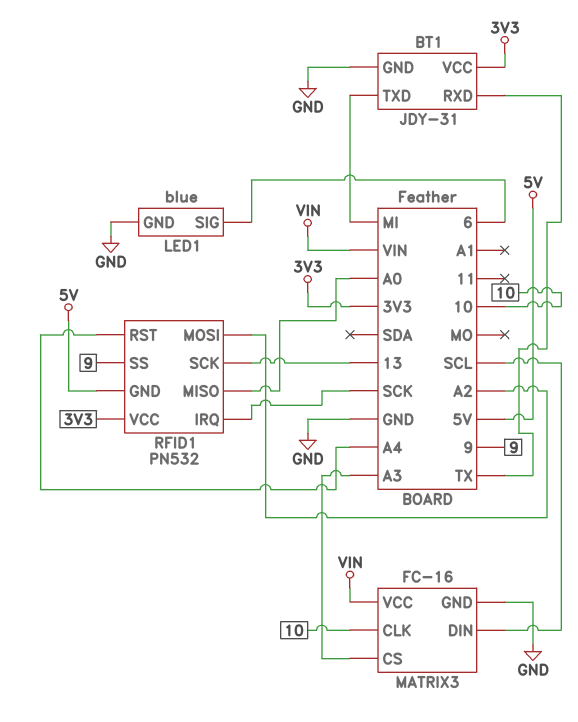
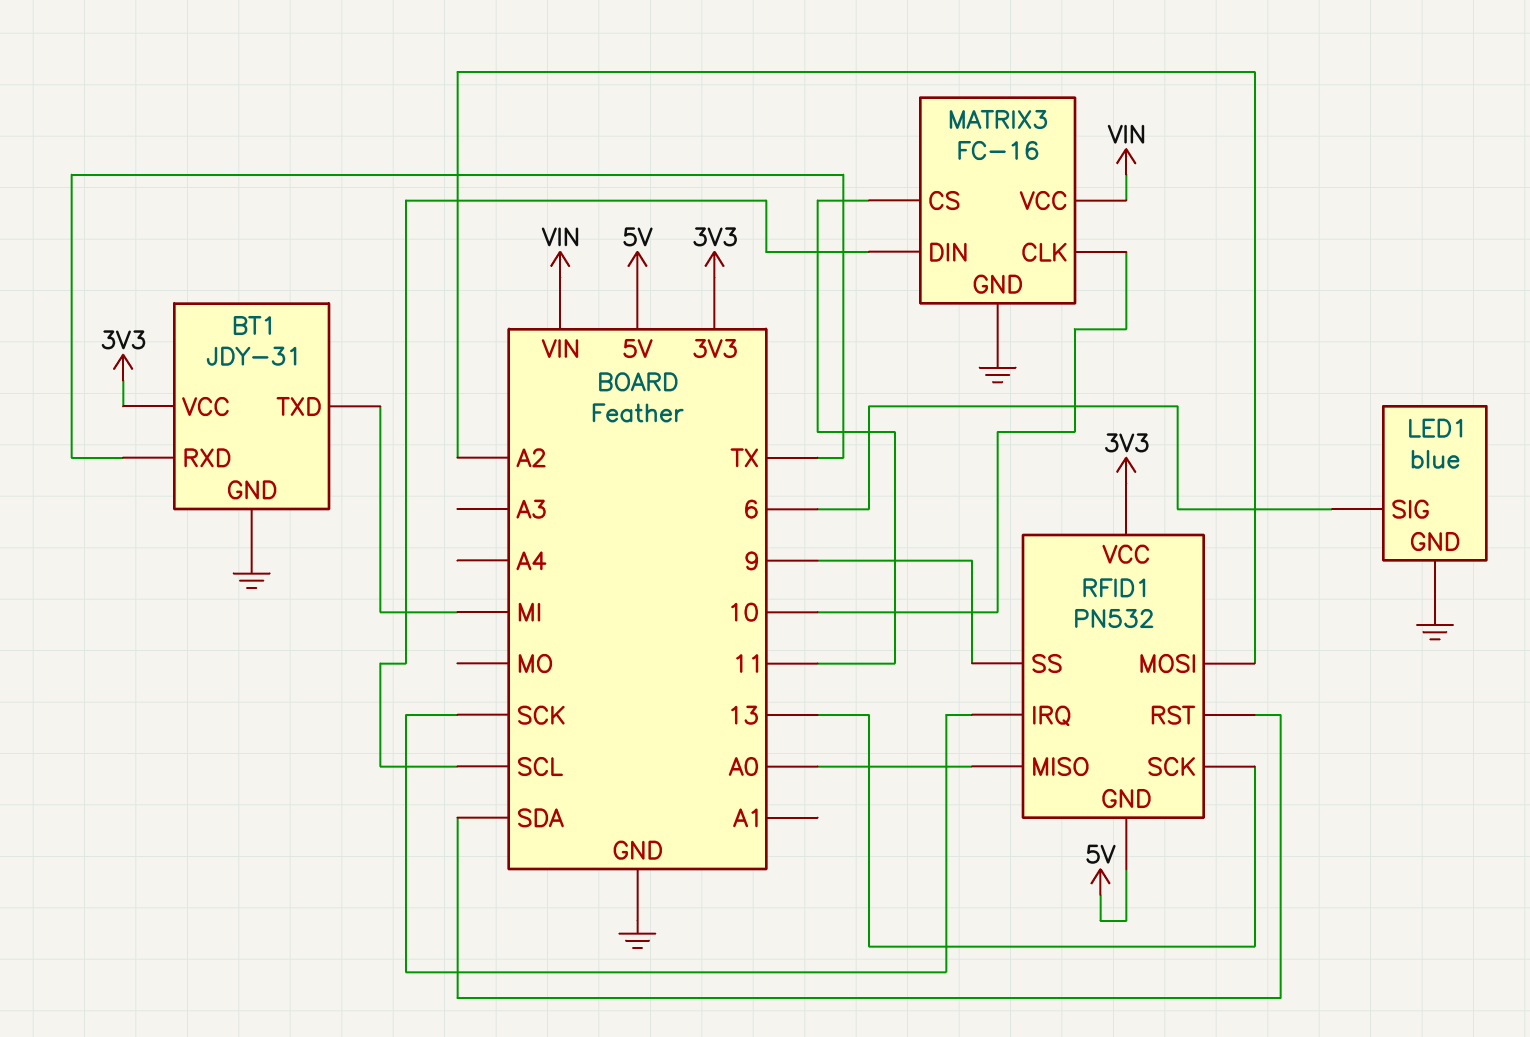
MATRIX3 pin CS: A3 -> 11
RFID1 pin RST: A4 -> SDA

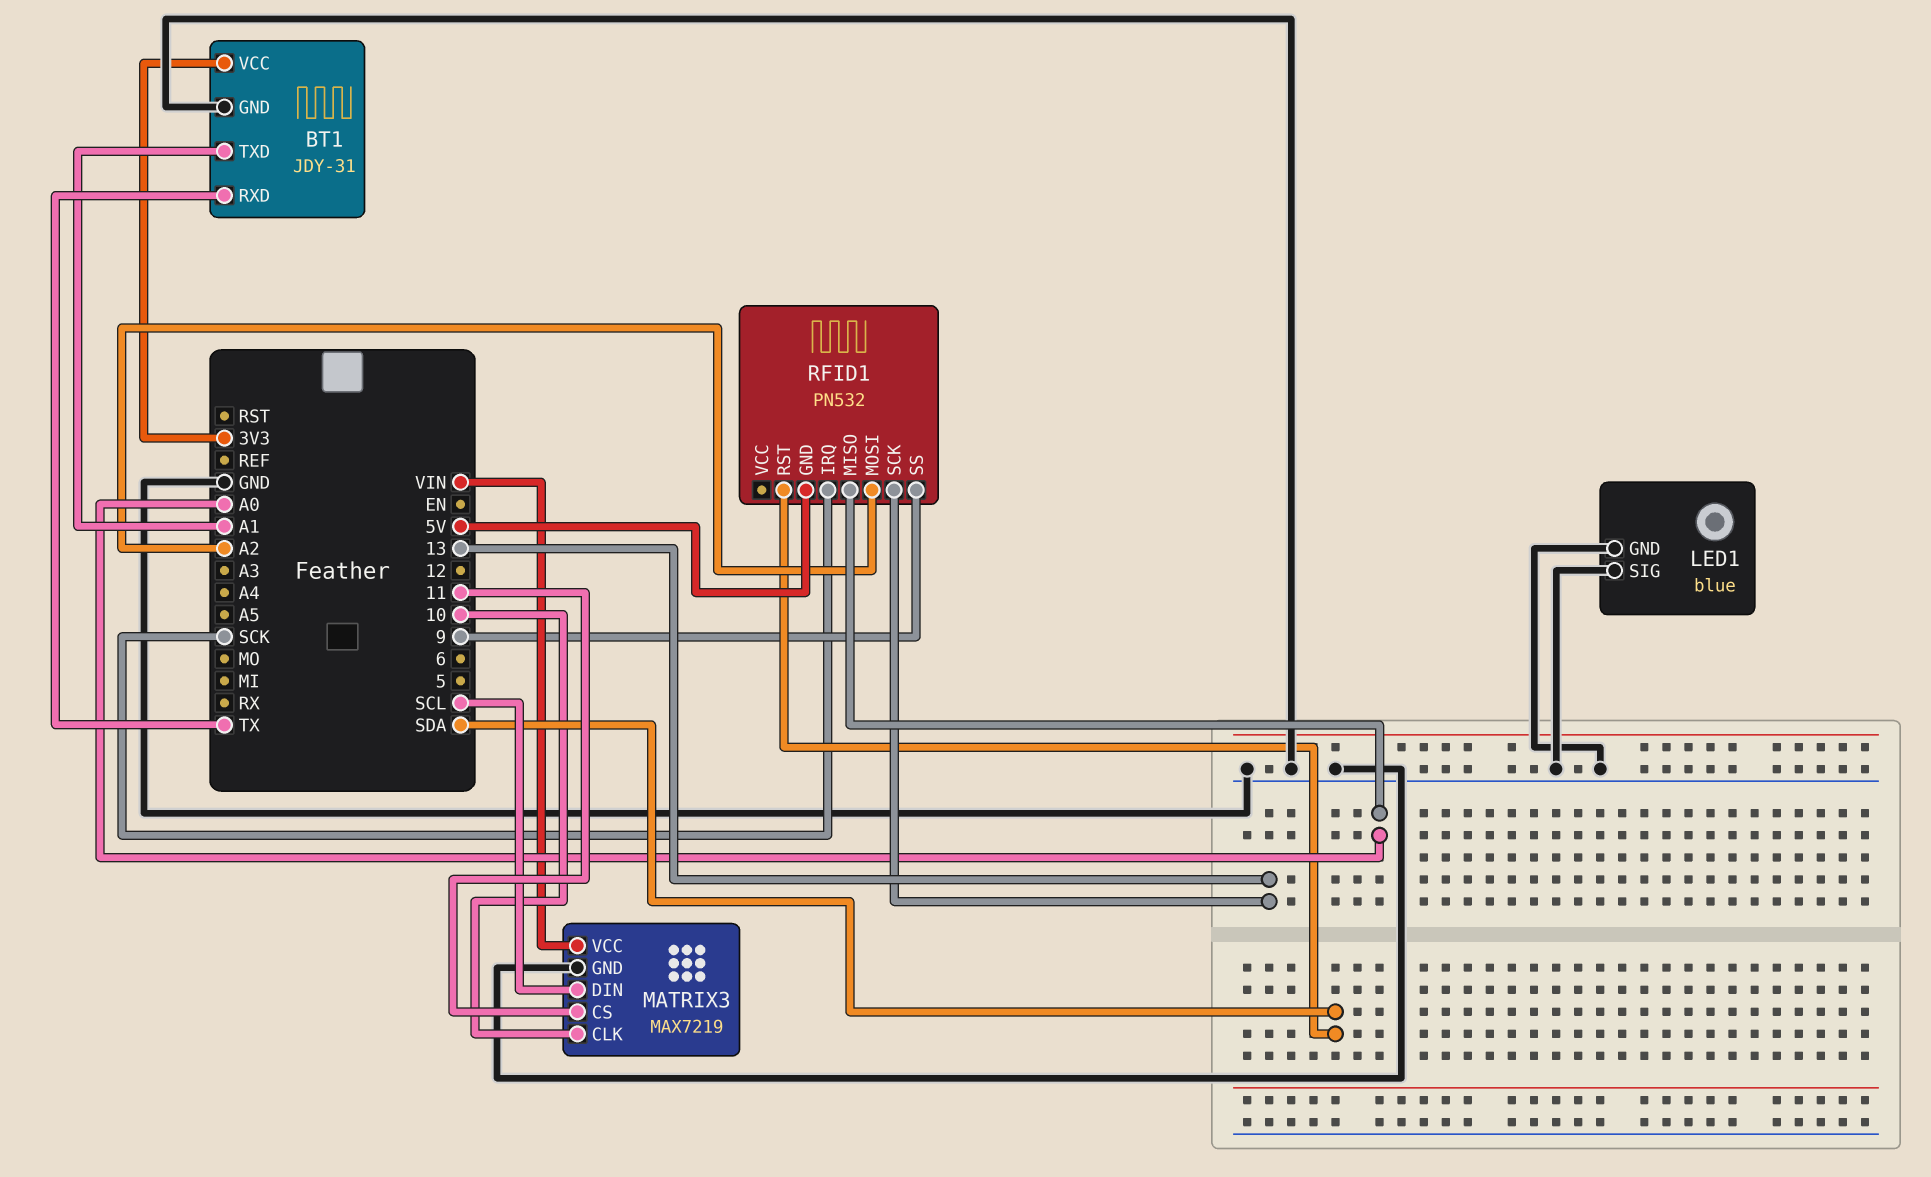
BT1 pin TXD: MI -> A1
LED1 pin SIG: 6 -> GND
MATRIX3: FC-16 -> MAX7219
RFID1 pin VCC: 3V3 -> none

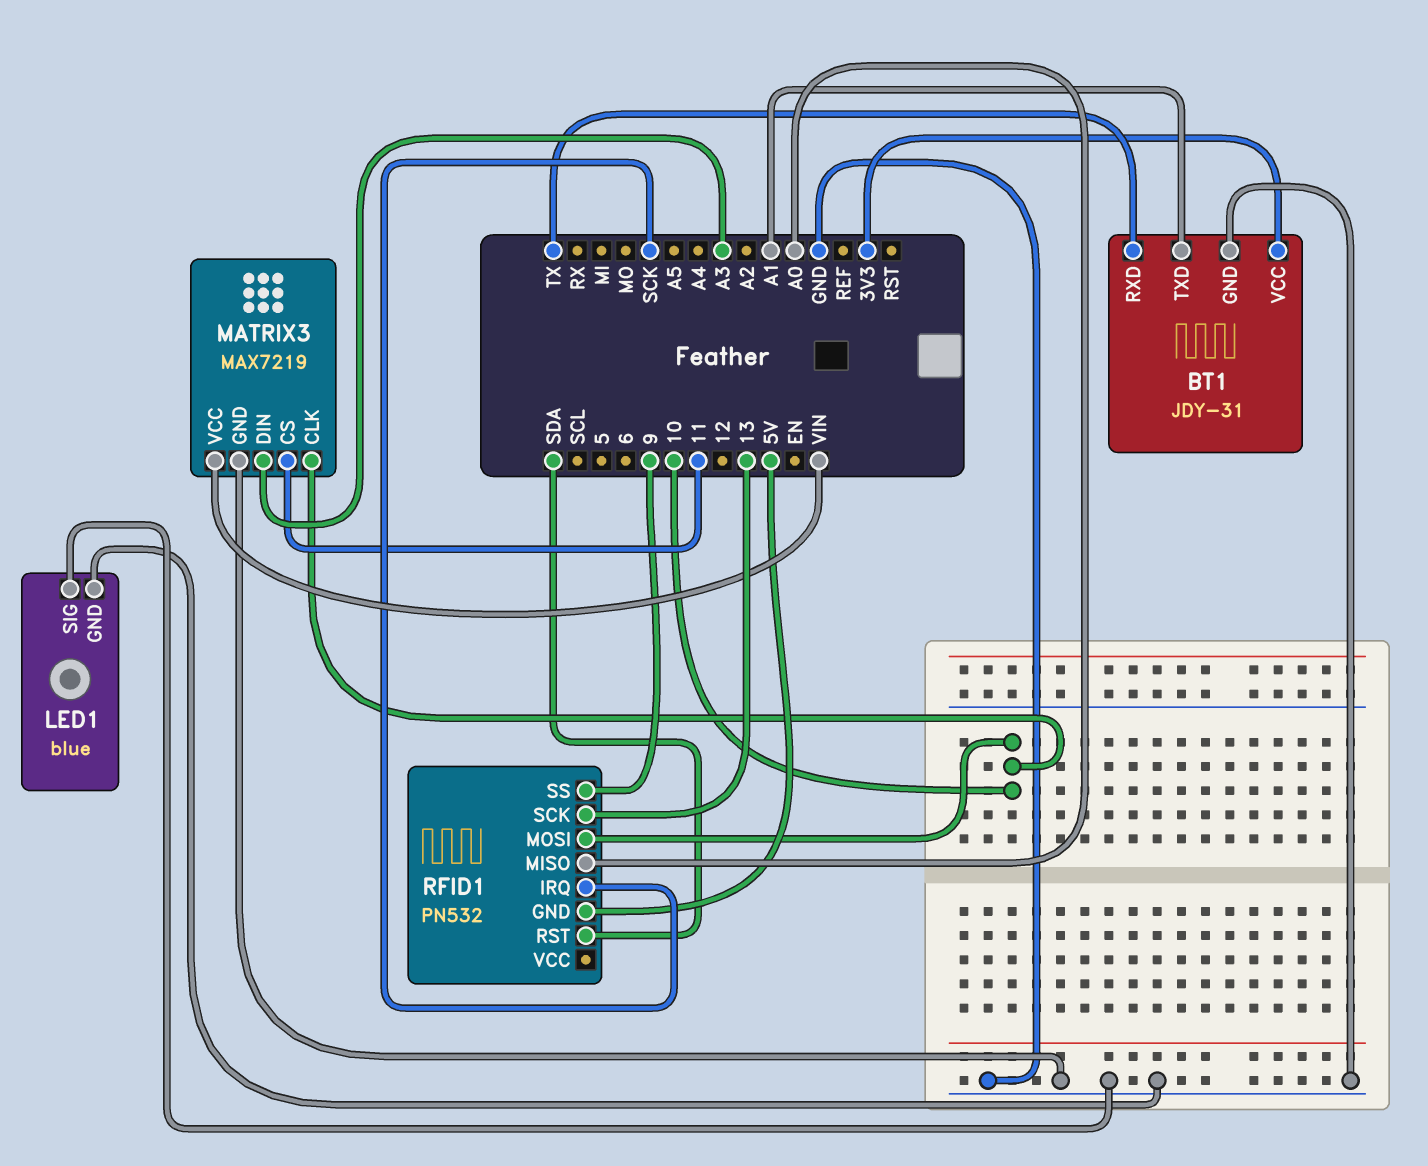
MATRIX3 pin DIN: SCL -> A3
RFID1 pin MOSI: A2 -> 10

